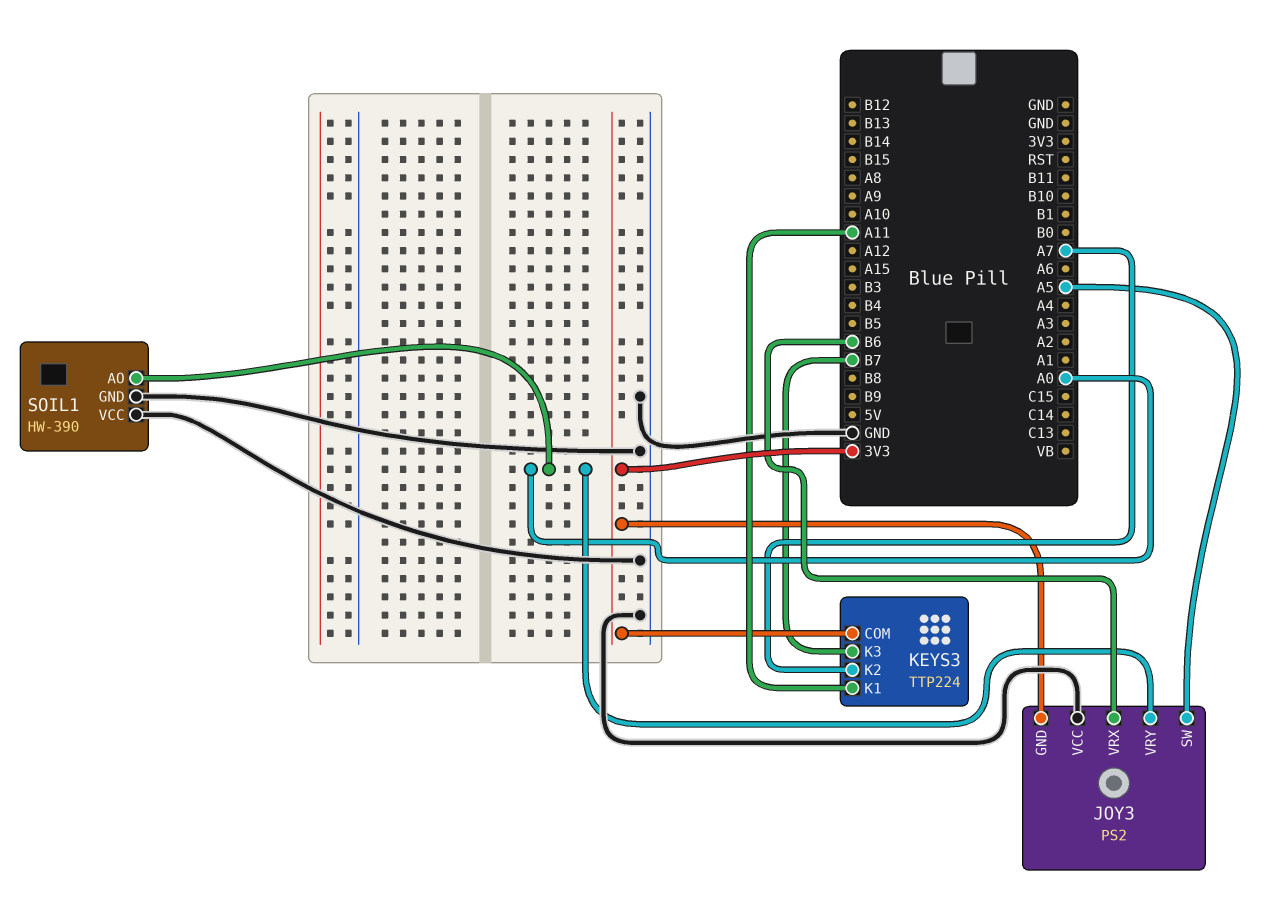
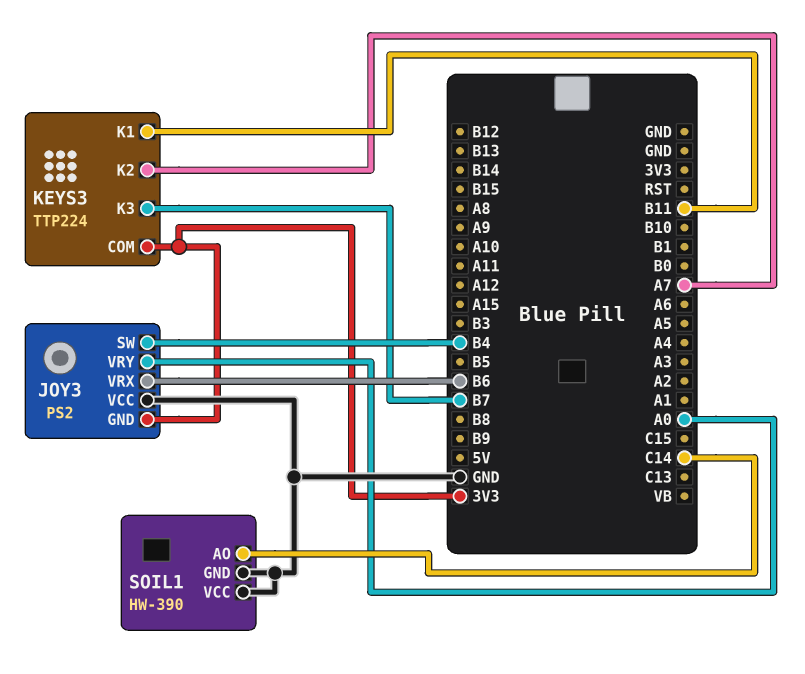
JOY3 pin SW: A5 -> B4
KEYS3 pin K1: A11 -> B11
SOIL1 pin AO: A0 -> C14

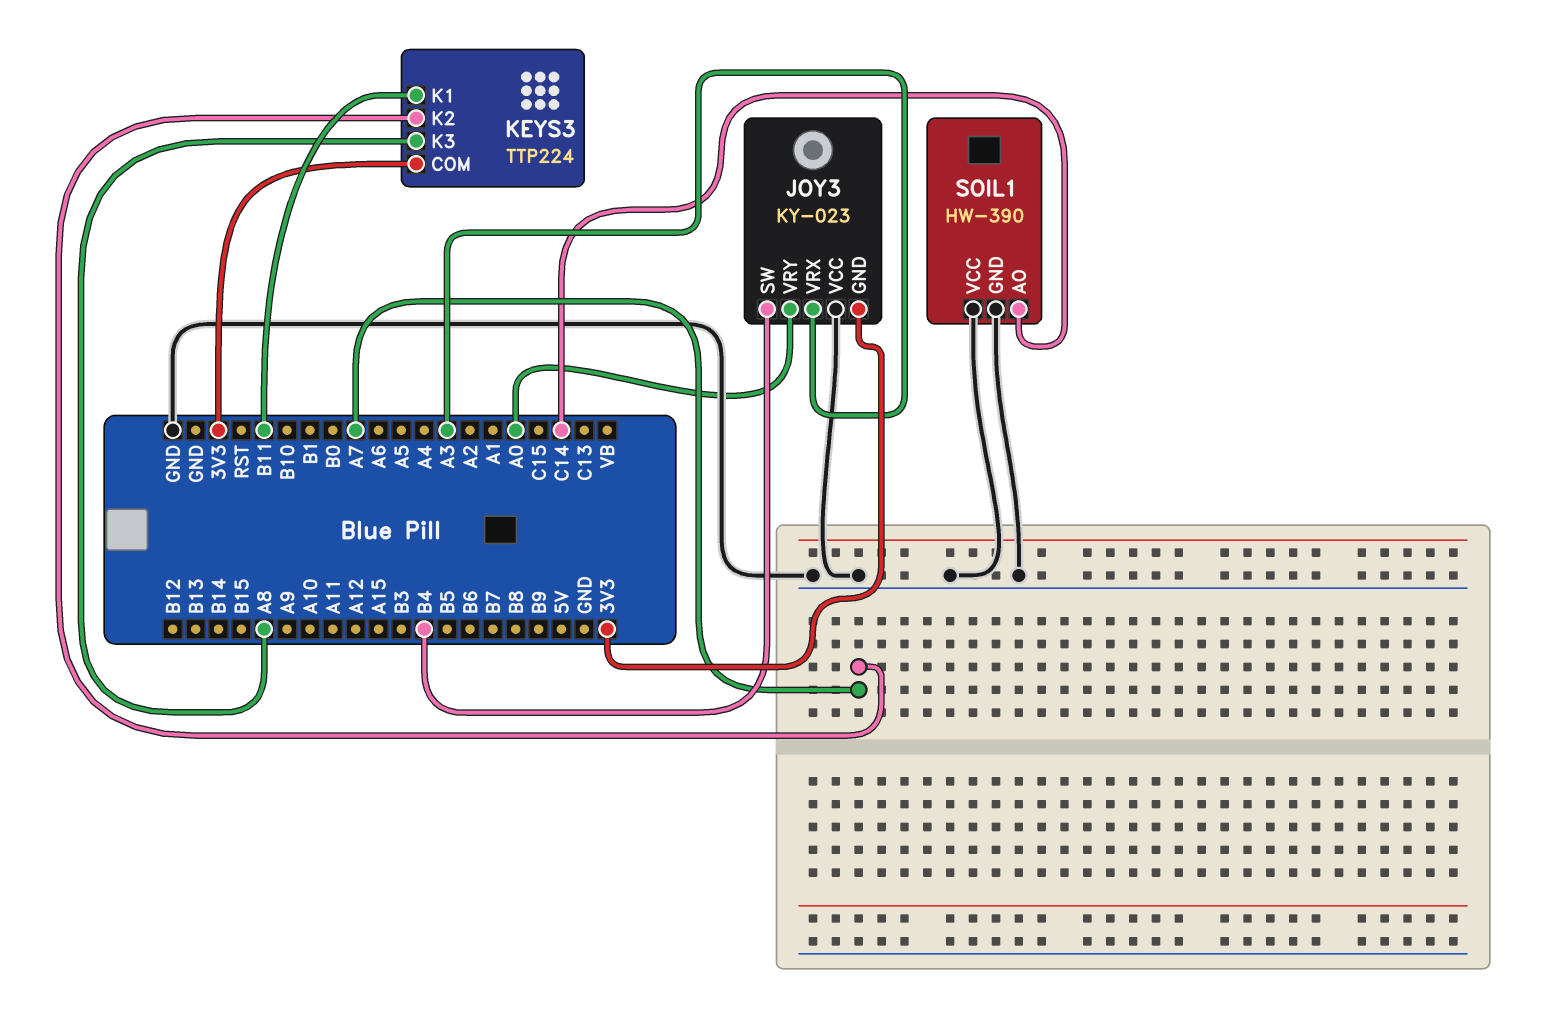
JOY3: PS2 -> KY-023
JOY3 pin VRX: B6 -> A3
KEYS3 pin K3: B7 -> A8

